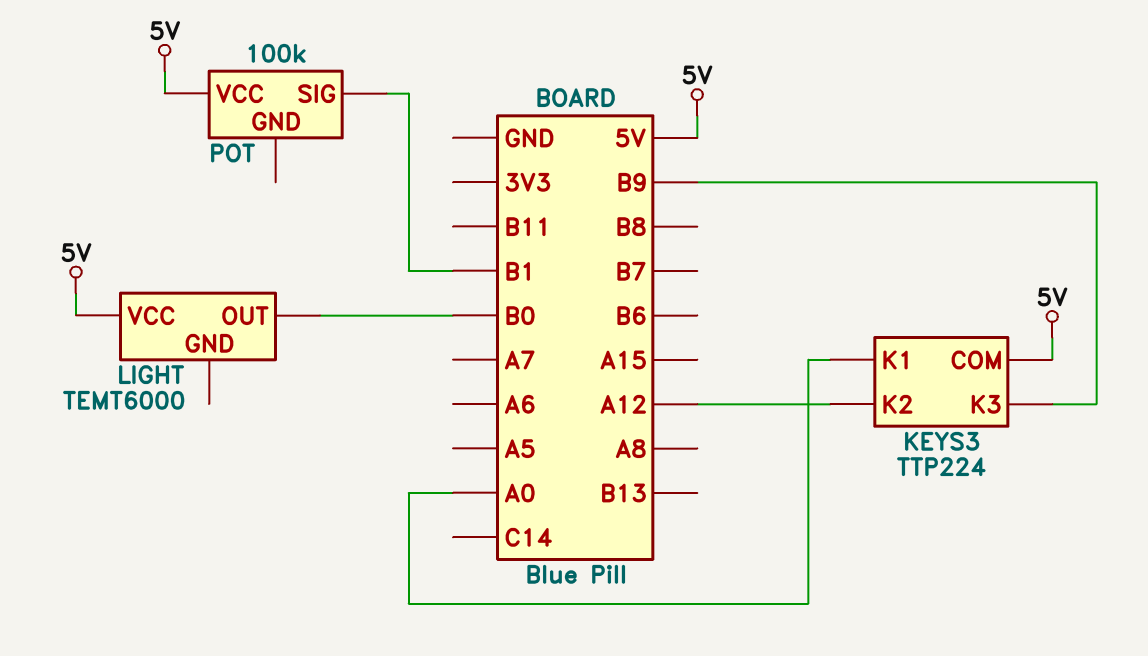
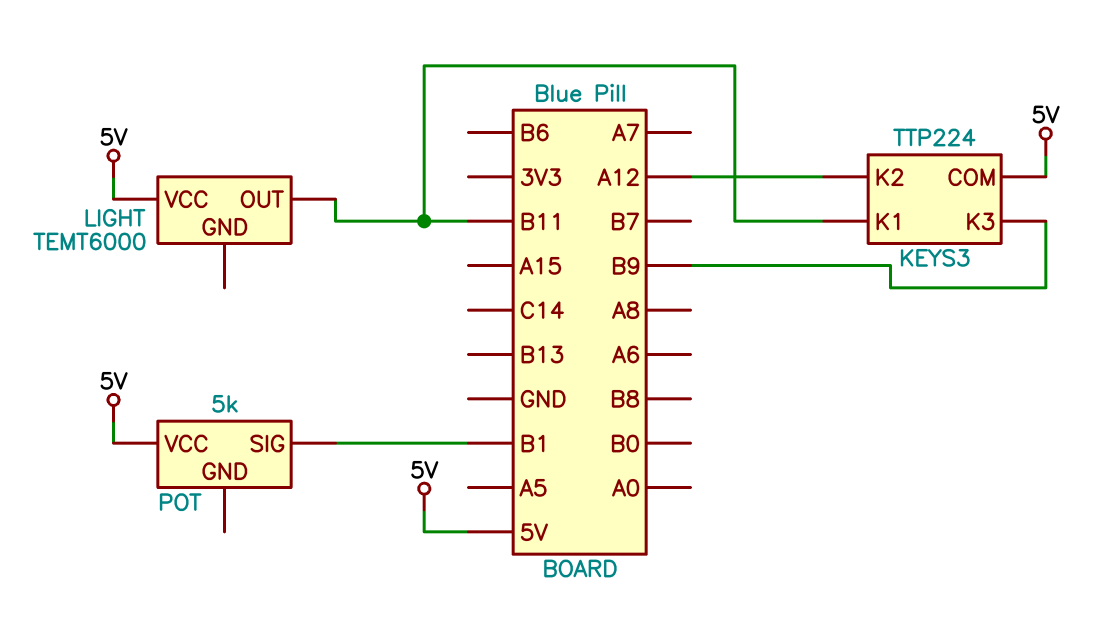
KEYS3 pin K1: A0 -> B11
LIGHT pin OUT: B0 -> B11
POT: 100k -> 5k

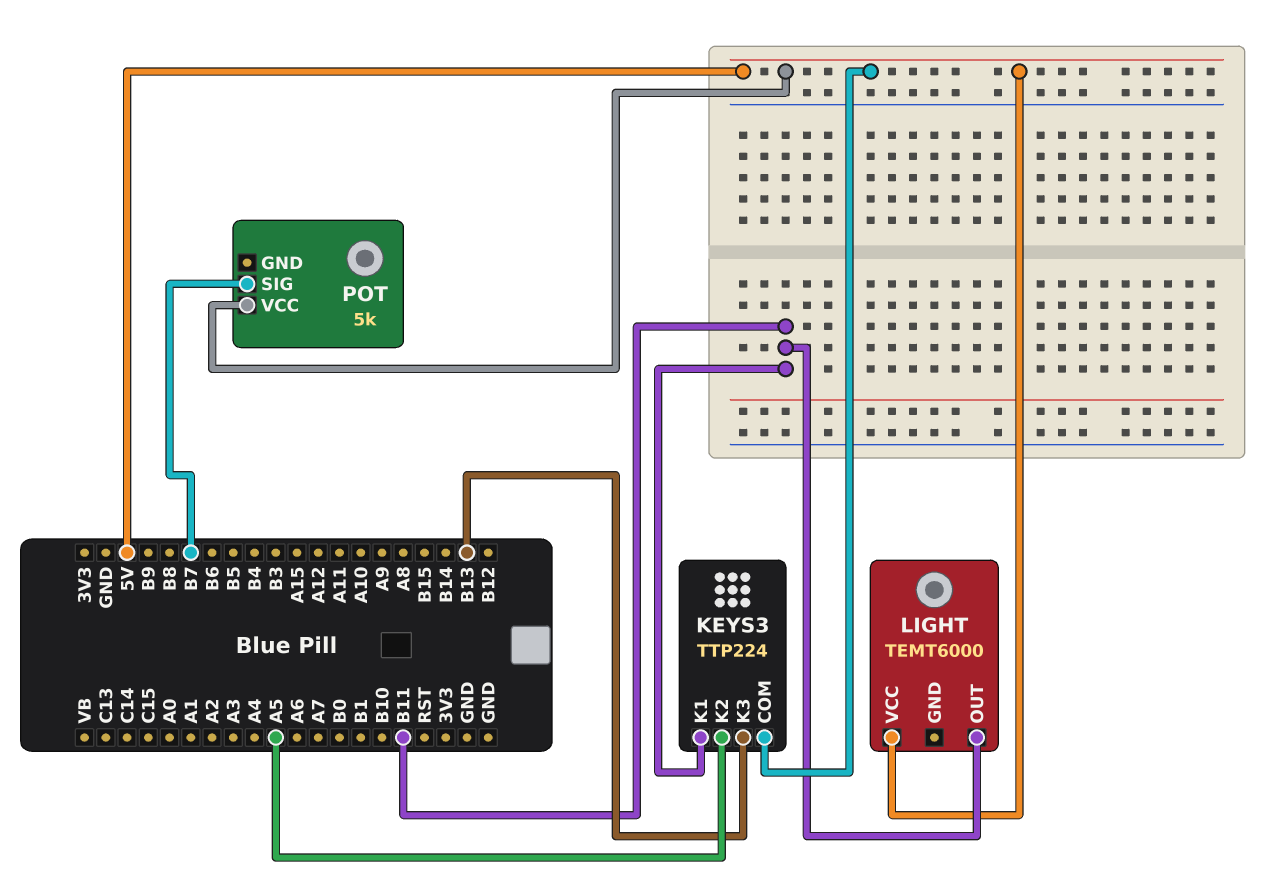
KEYS3 pin K2: A12 -> A5
KEYS3 pin K3: B9 -> B13
POT pin SIG: B1 -> B7

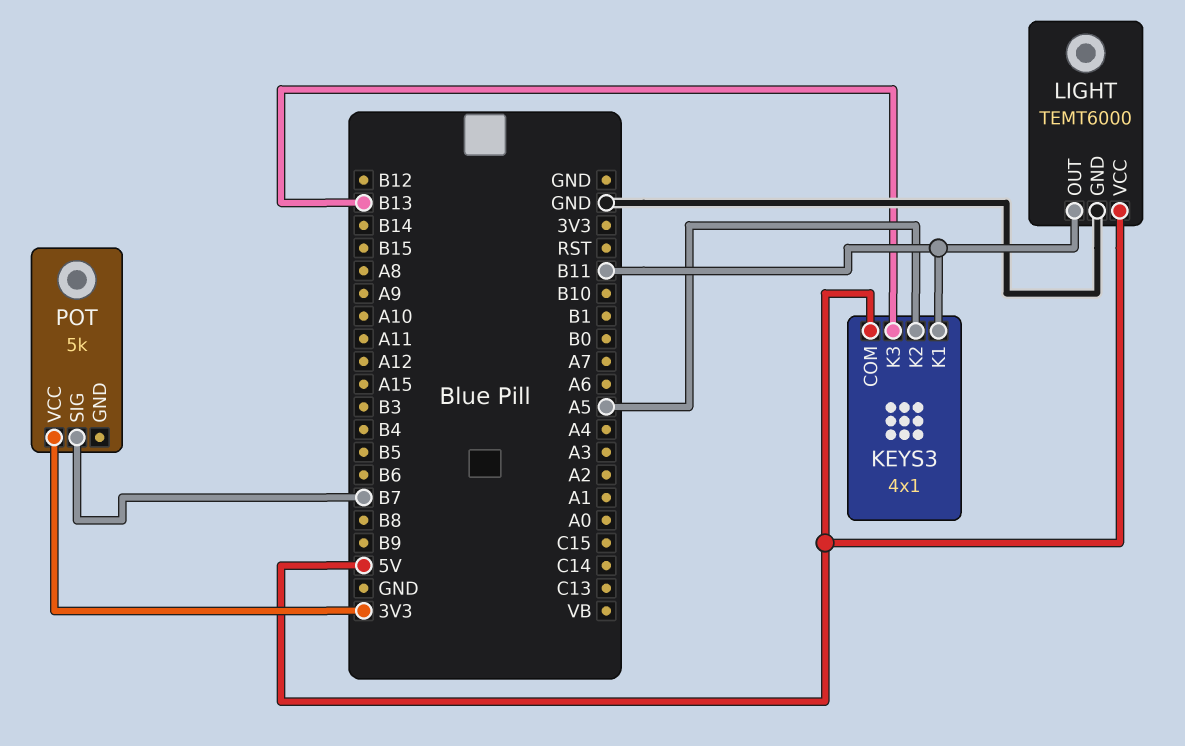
KEYS3: TTP224 -> 4x1
LIGHT pin GND: none -> GND
POT pin VCC: 5V -> 3V3

